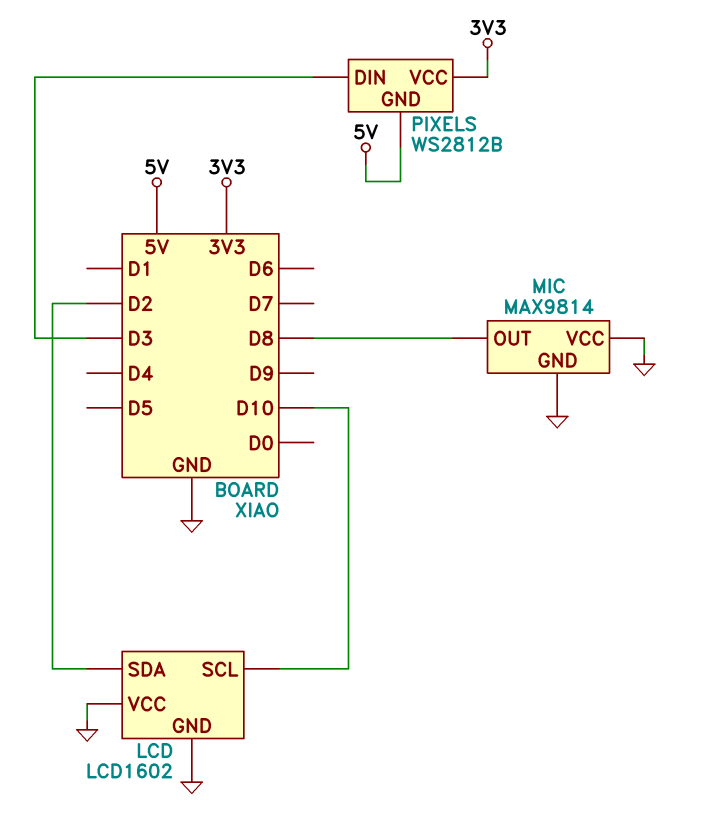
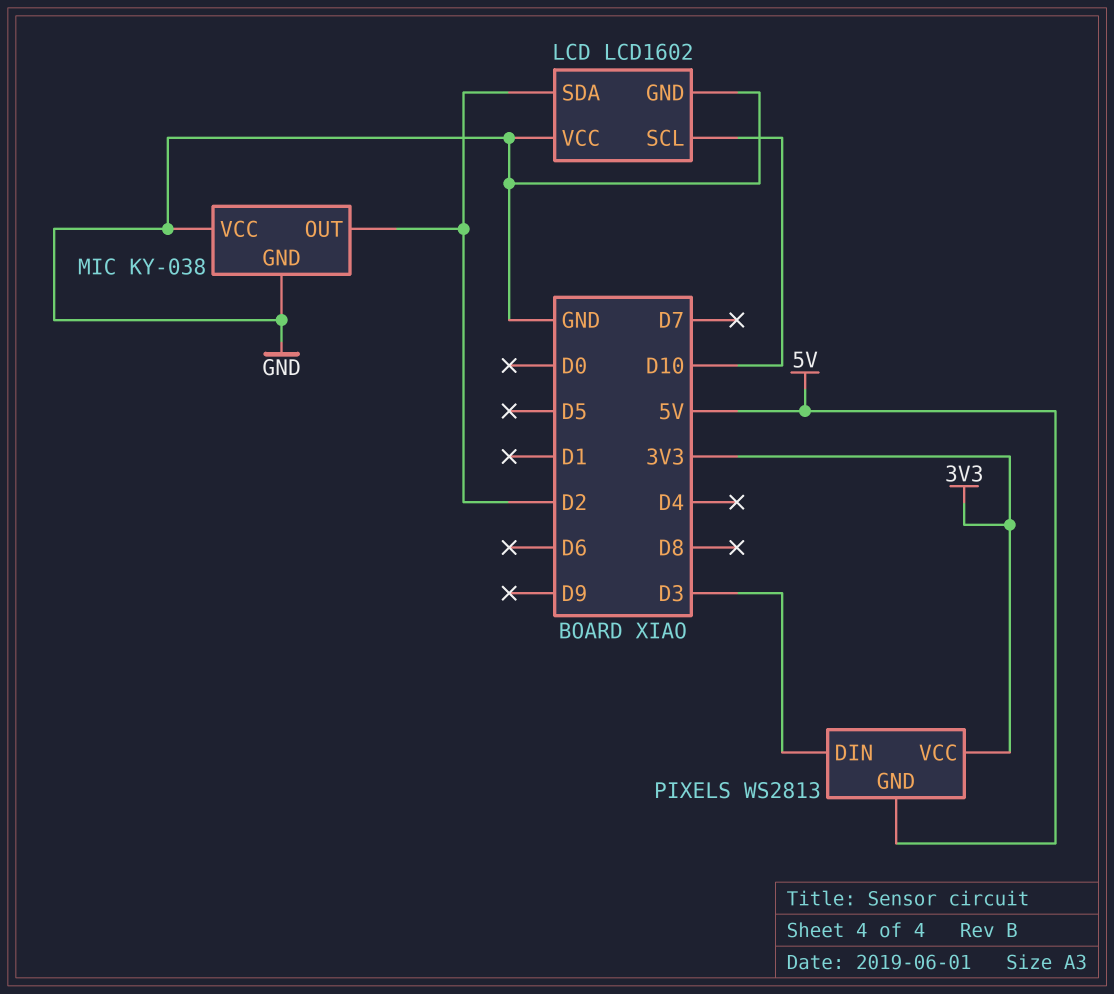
MIC: MAX9814 -> KY-038
MIC pin OUT: D8 -> D2
PIXELS: WS2812B -> WS2813

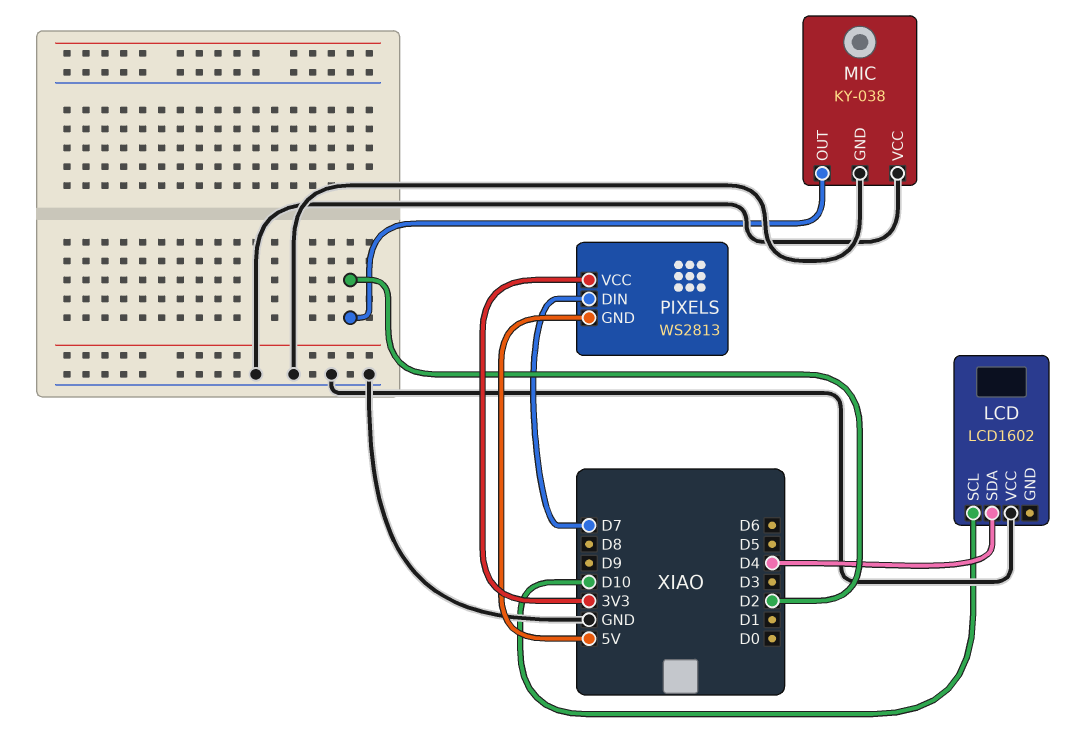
LCD pin GND: GND -> none
LCD pin SDA: D2 -> D4
PIXELS pin DIN: D3 -> D7

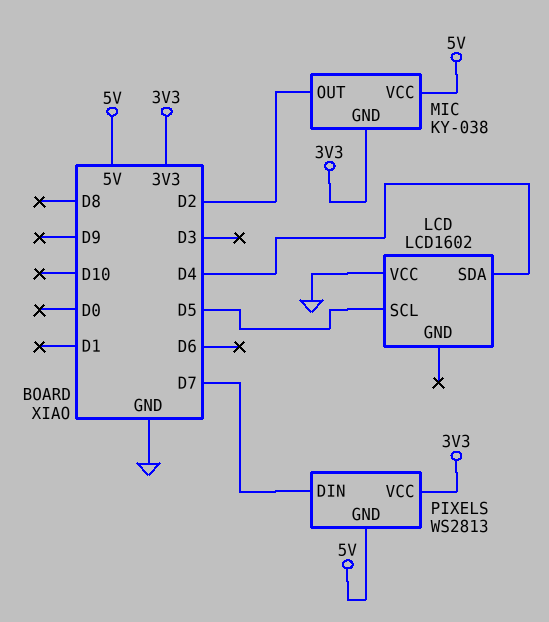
LCD pin SCL: D10 -> D5
MIC pin GND: GND -> 3V3
MIC pin VCC: GND -> 5V

